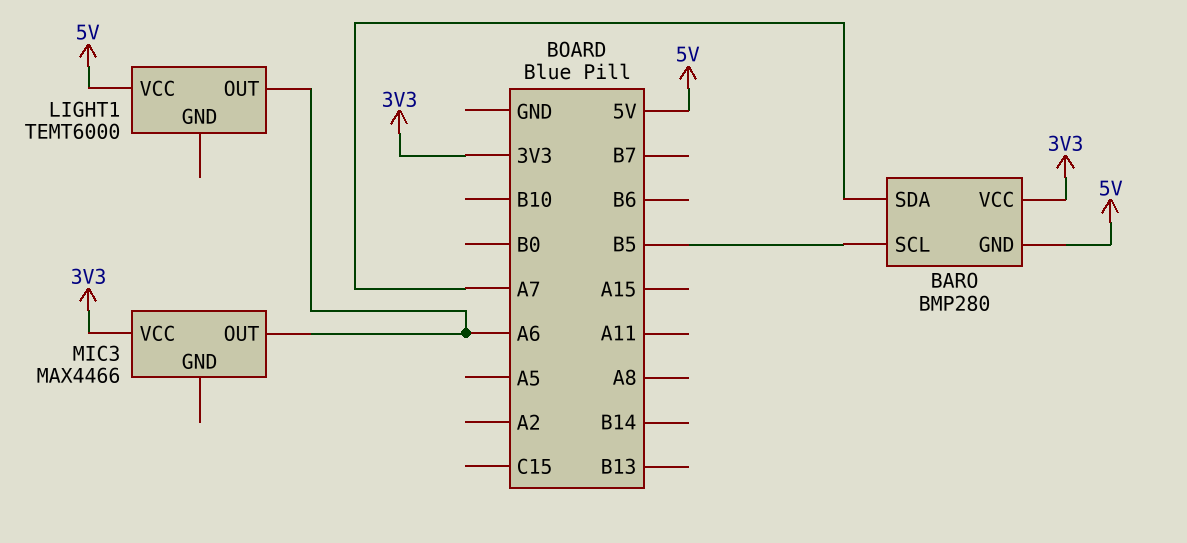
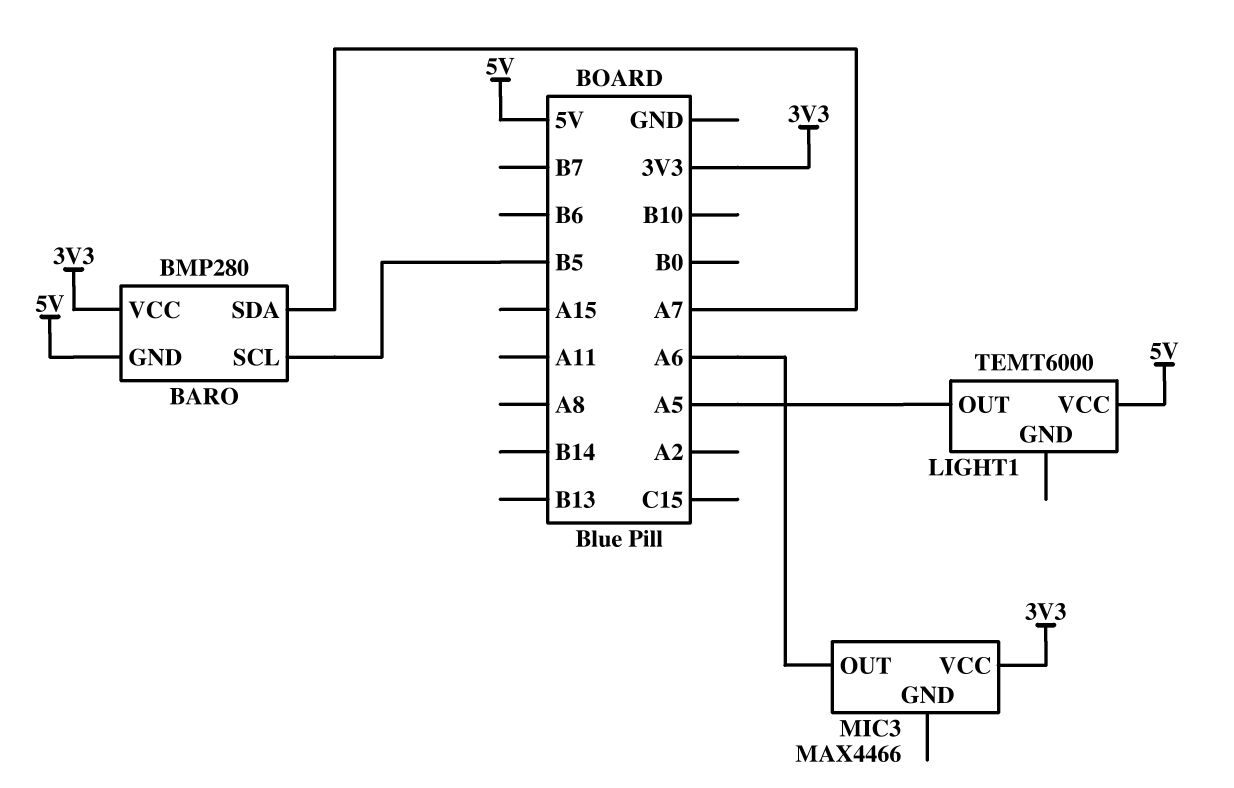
LIGHT1 pin OUT: A6 -> A5

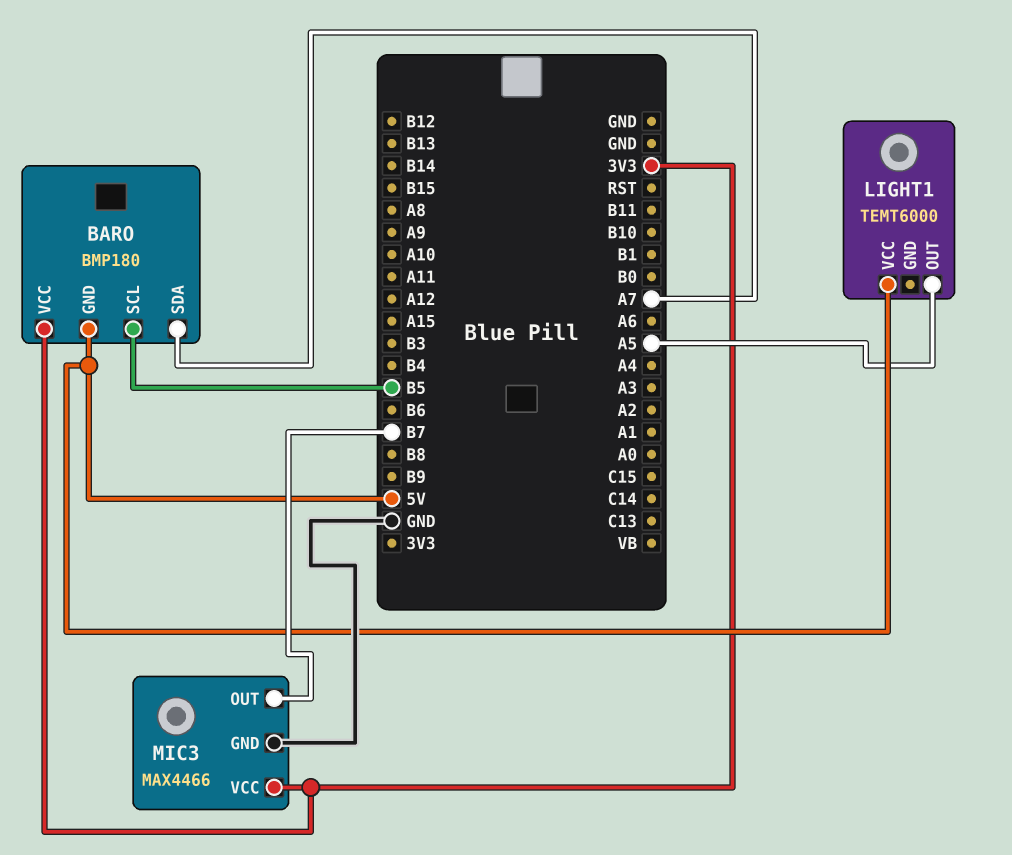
BARO: BMP280 -> BMP180
MIC3 pin GND: none -> GND
MIC3 pin OUT: A6 -> B7

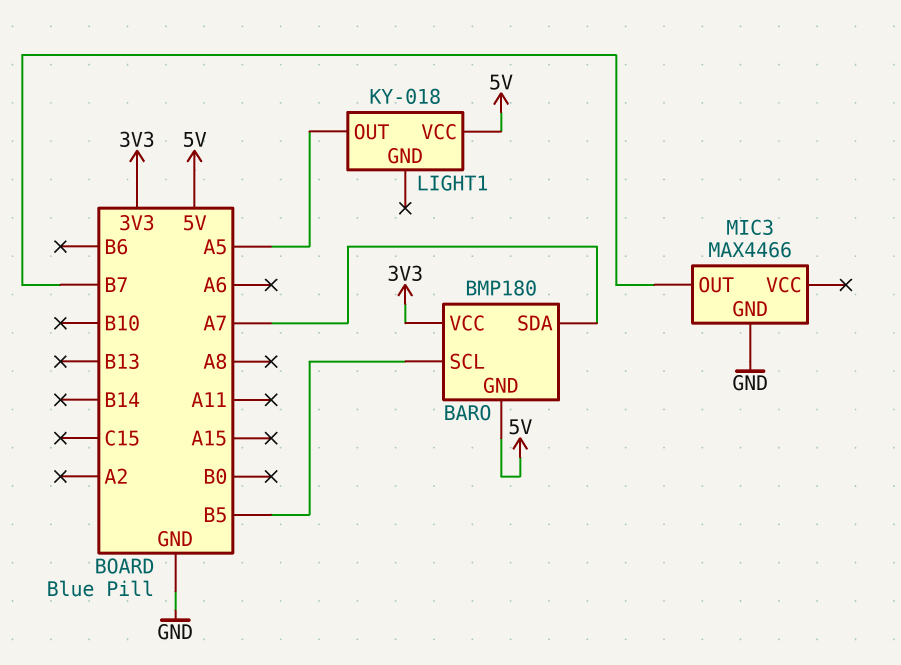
LIGHT1: TEMT6000 -> KY-018
MIC3 pin VCC: 3V3 -> none

